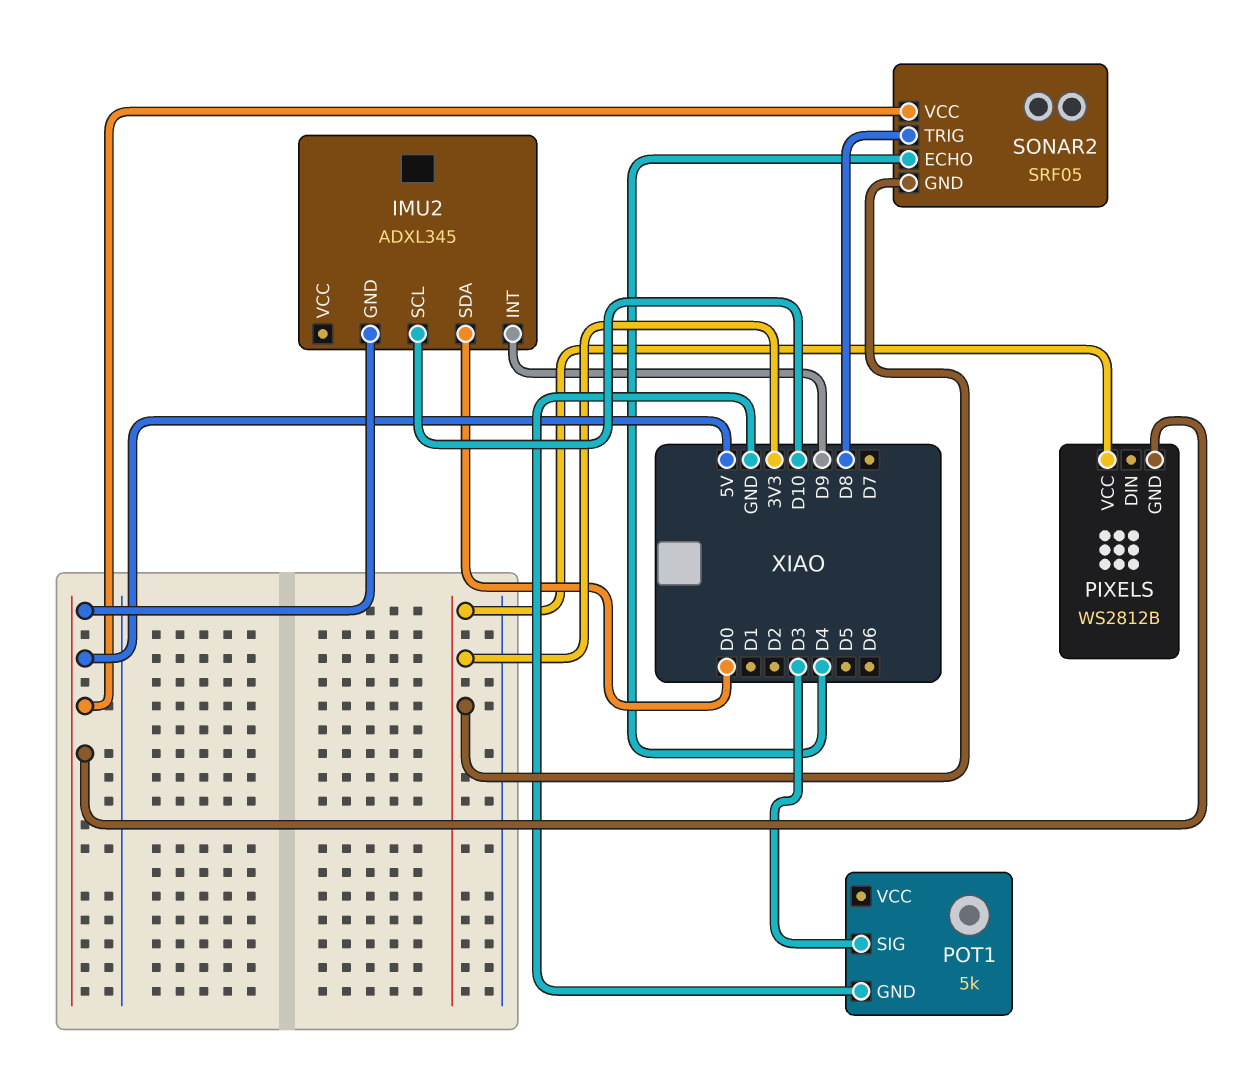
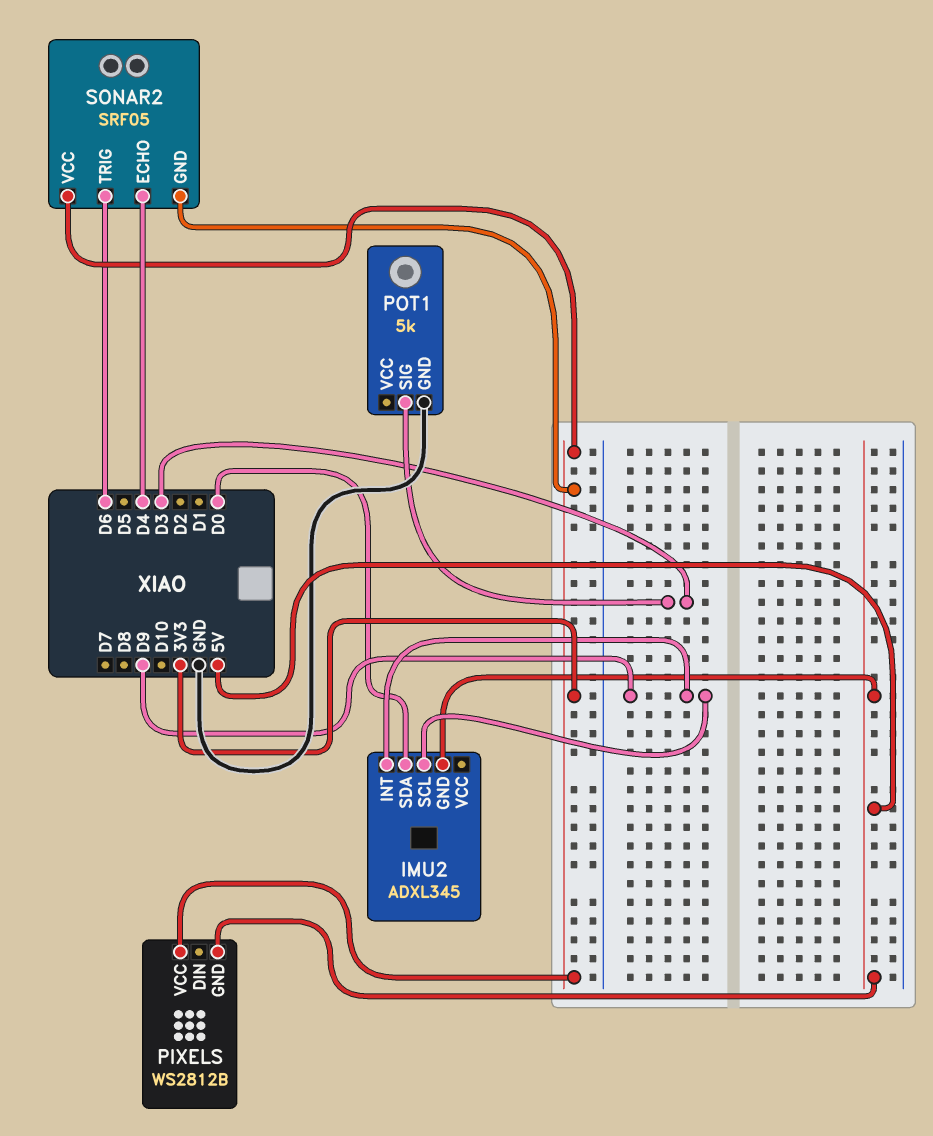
IMU2 pin SCL: D10 -> D9
SONAR2 pin TRIG: D8 -> D6
SONAR2 pin VCC: 5V -> 3V3

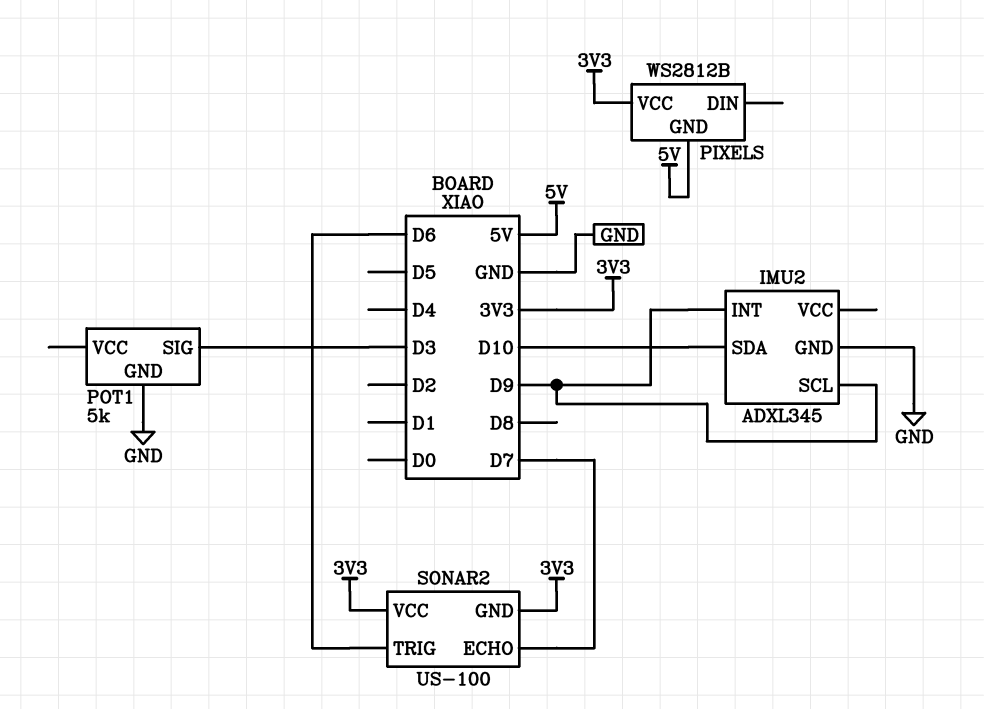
IMU2 pin GND: 5V -> GND
IMU2 pin SDA: D0 -> D10
SONAR2: SRF05 -> US-100
SONAR2 pin ECHO: D4 -> D7

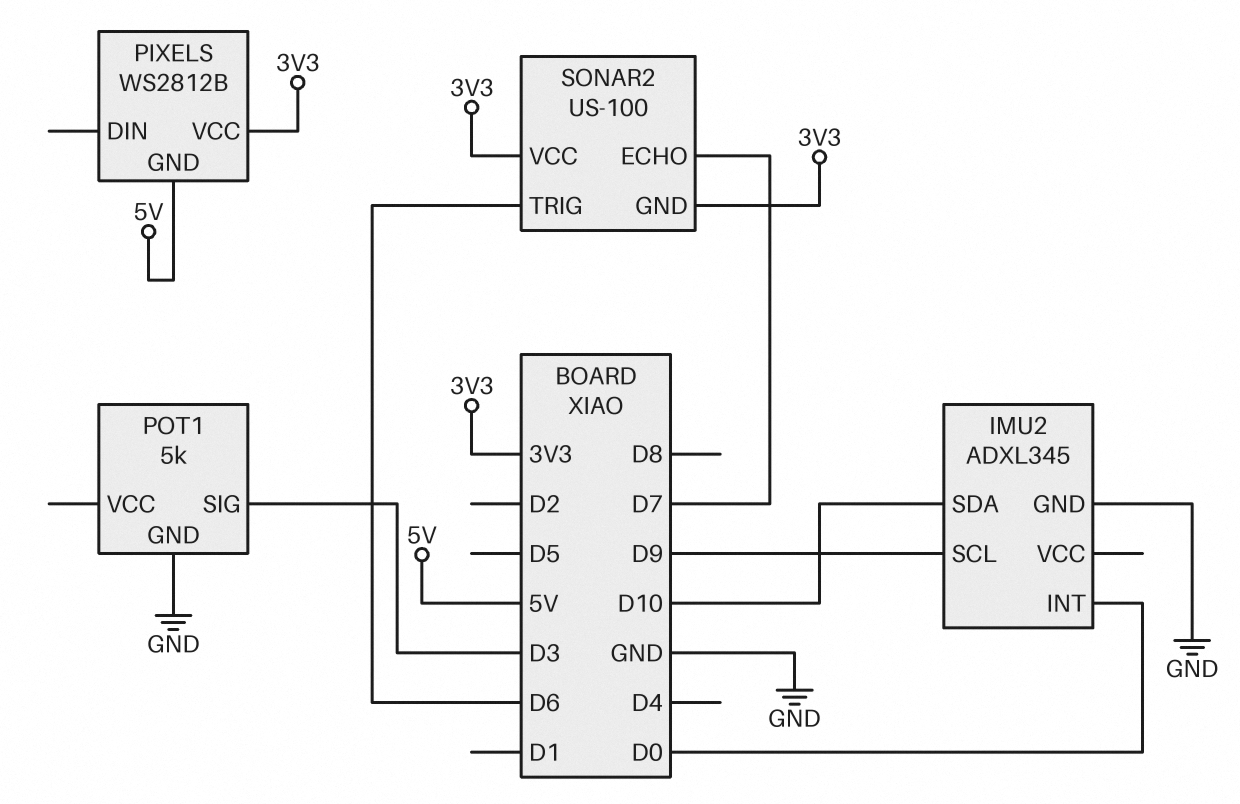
IMU2 pin INT: D9 -> D0

